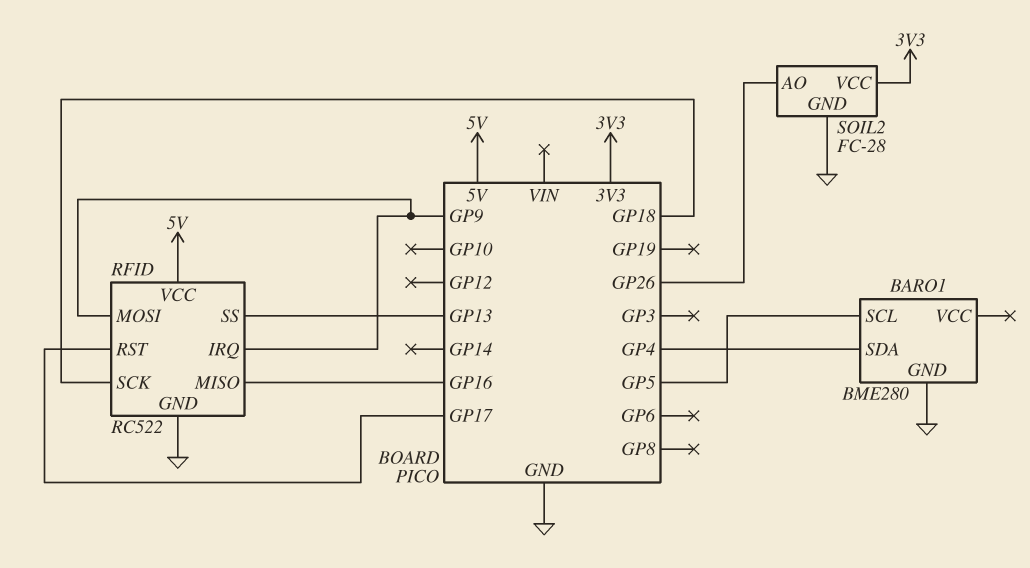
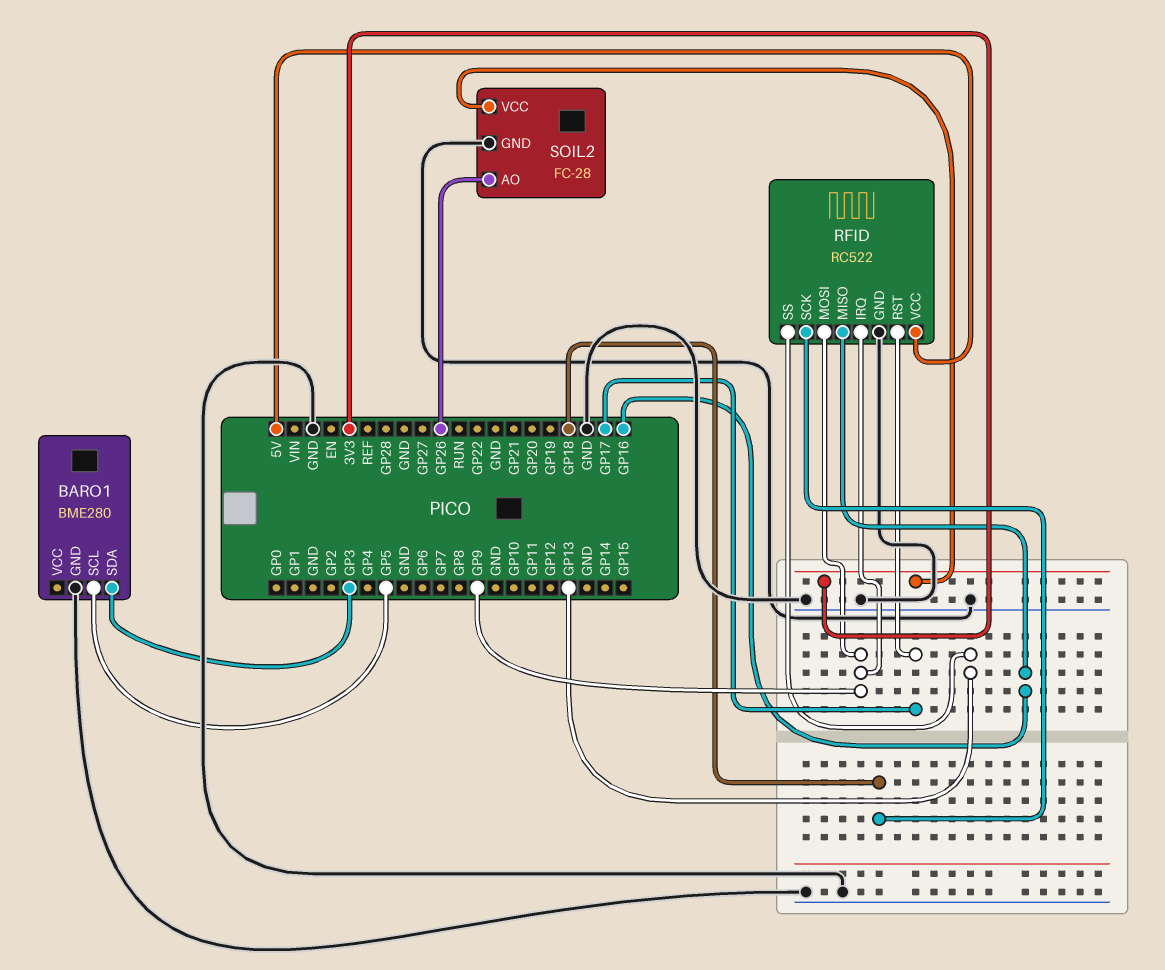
BARO1 pin SDA: GP4 -> GP3

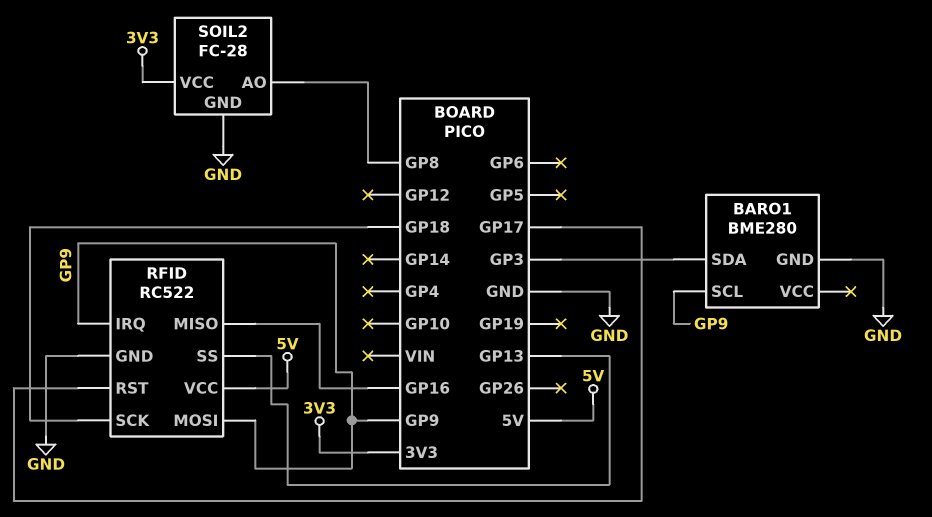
BARO1 pin SCL: GP5 -> GP9
SOIL2 pin AO: GP26 -> GP8

